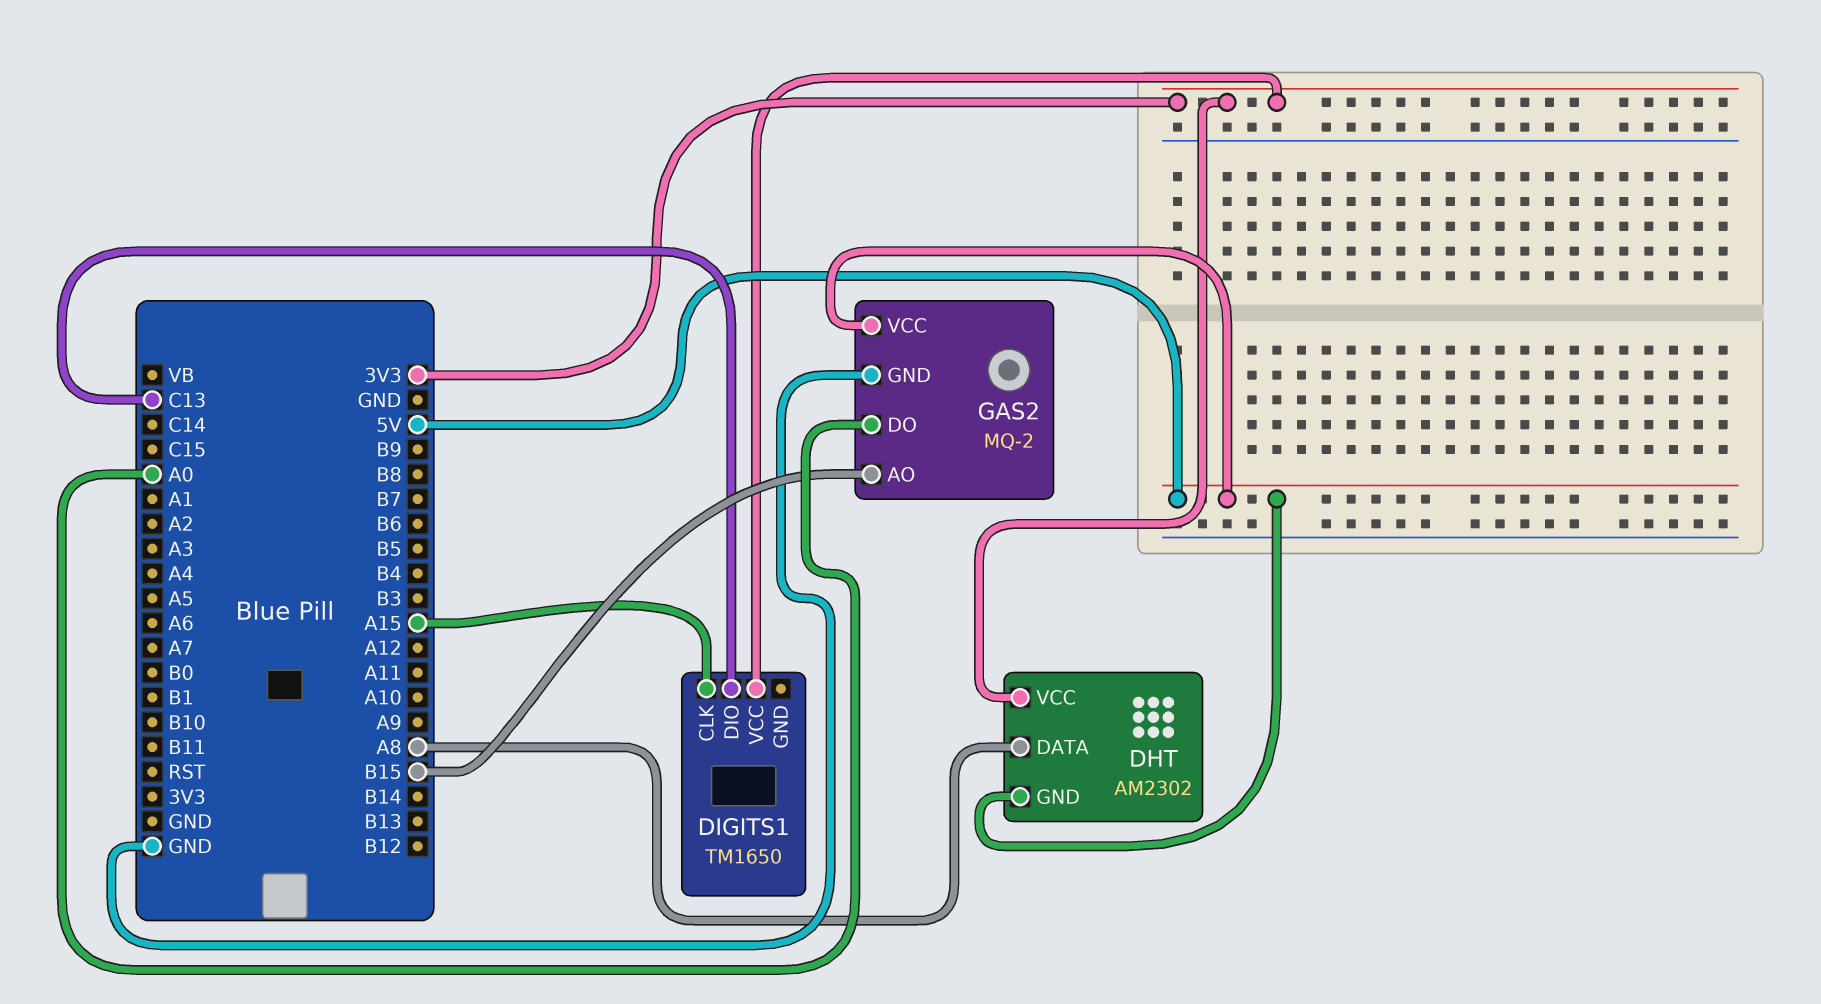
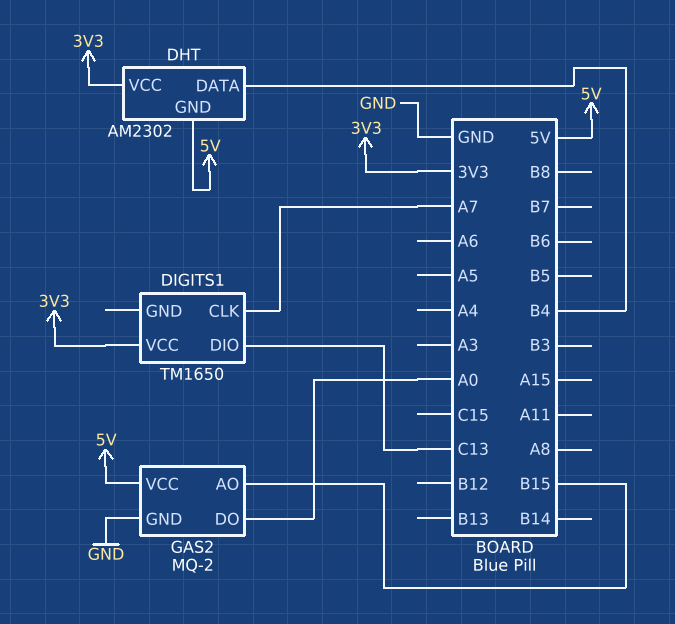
DHT pin DATA: A8 -> B4
DIGITS1 pin CLK: A15 -> A7

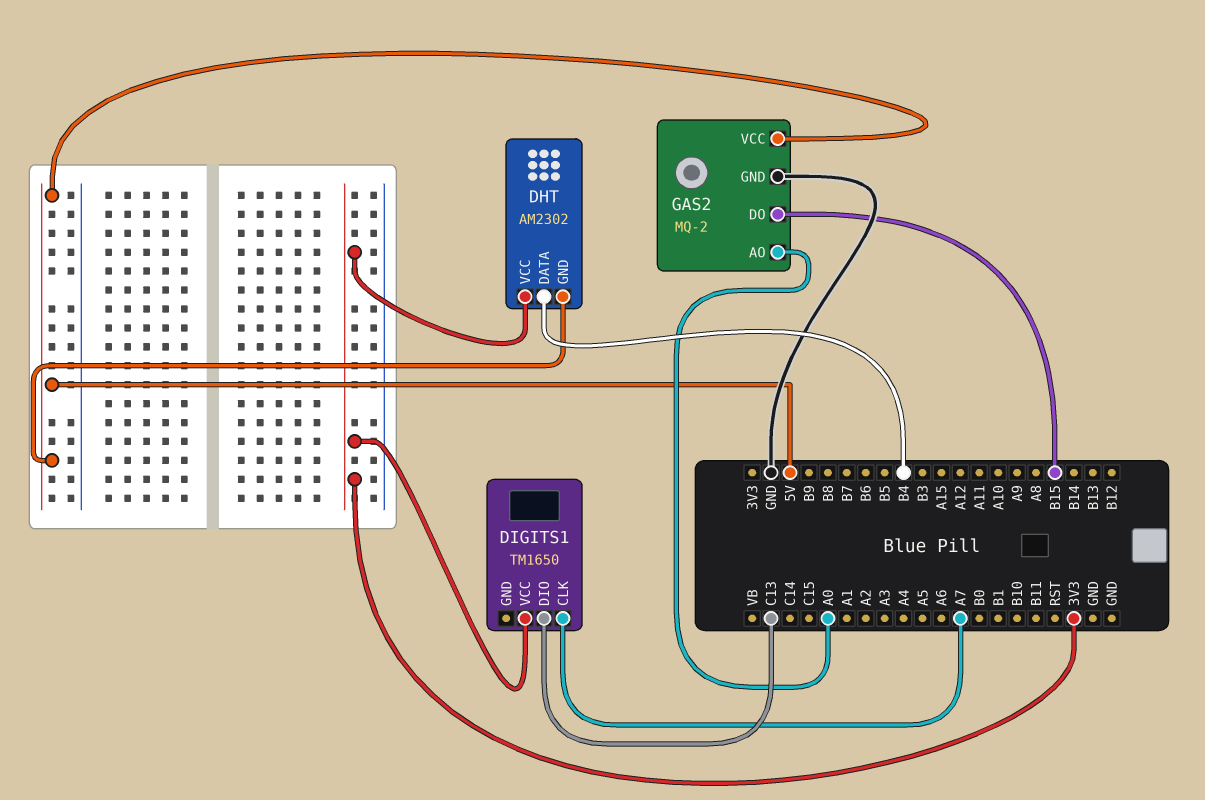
GAS2 pin AO: B15 -> A0
GAS2 pin DO: A0 -> B15

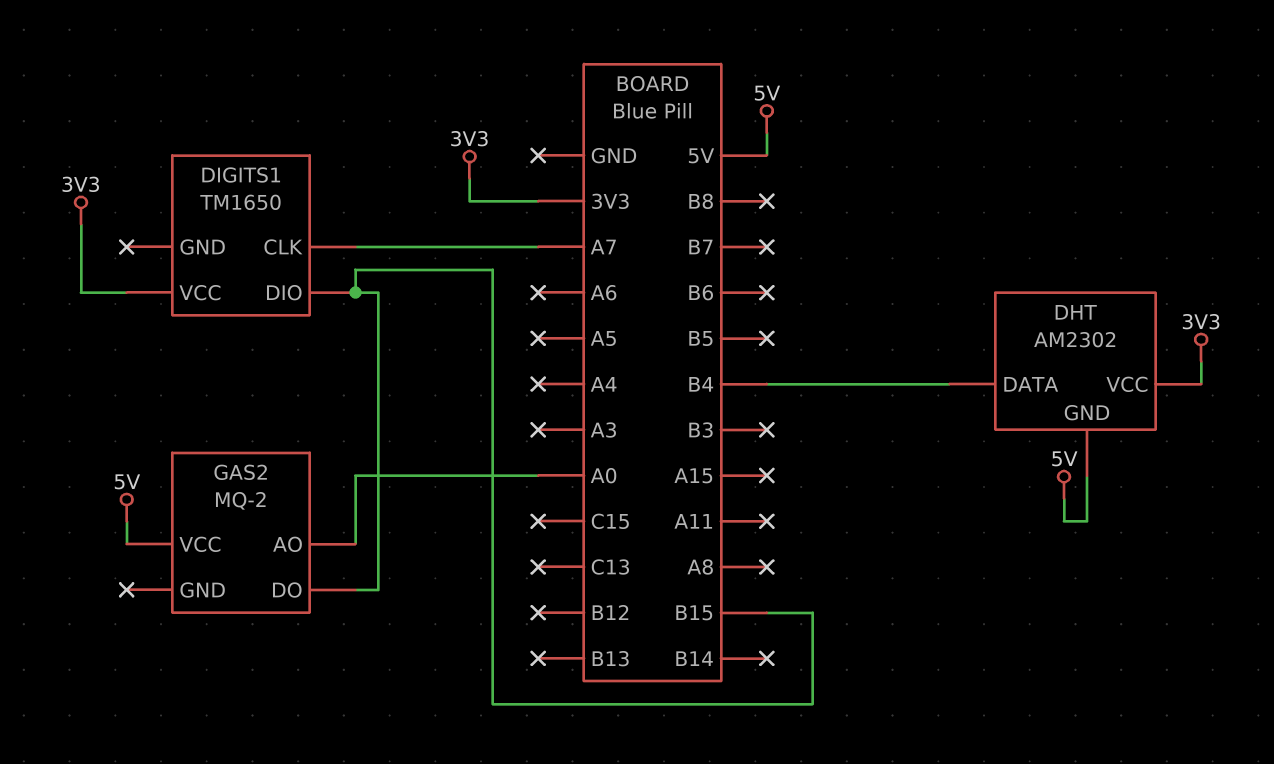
DIGITS1 pin DIO: C13 -> B15
GAS2 pin GND: GND -> none

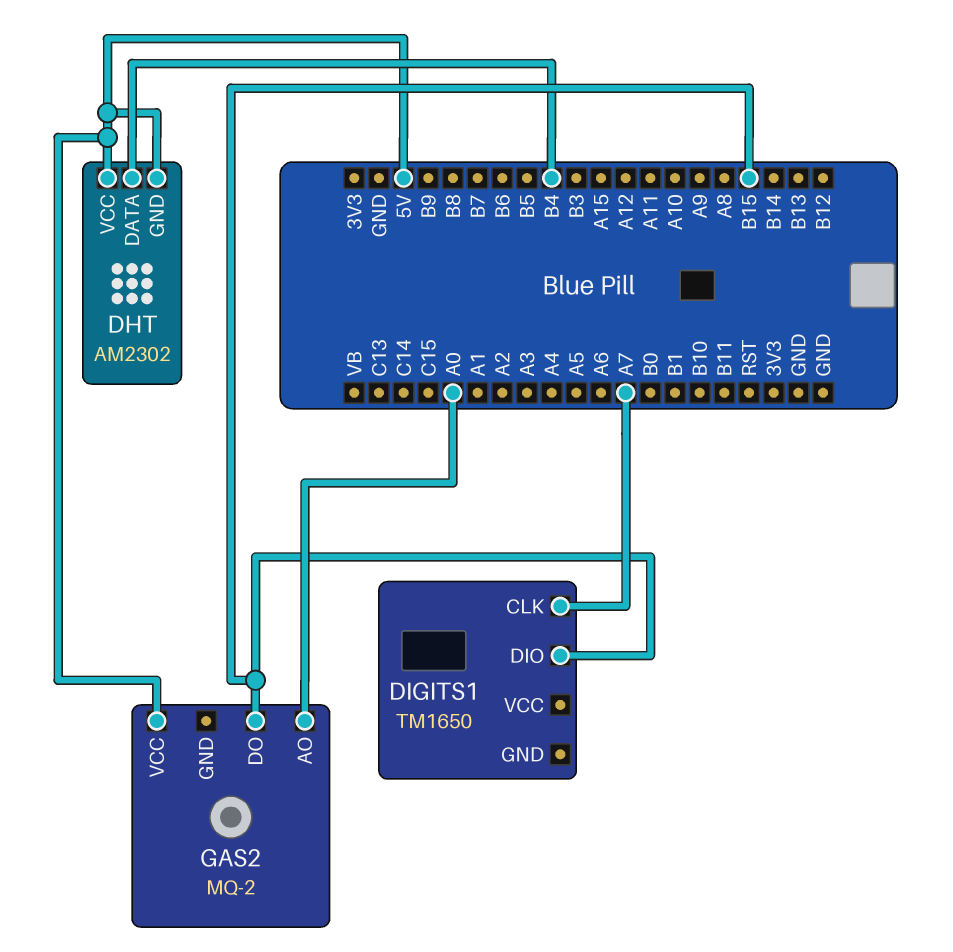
DHT pin VCC: 3V3 -> 5V
DIGITS1 pin VCC: 3V3 -> none

